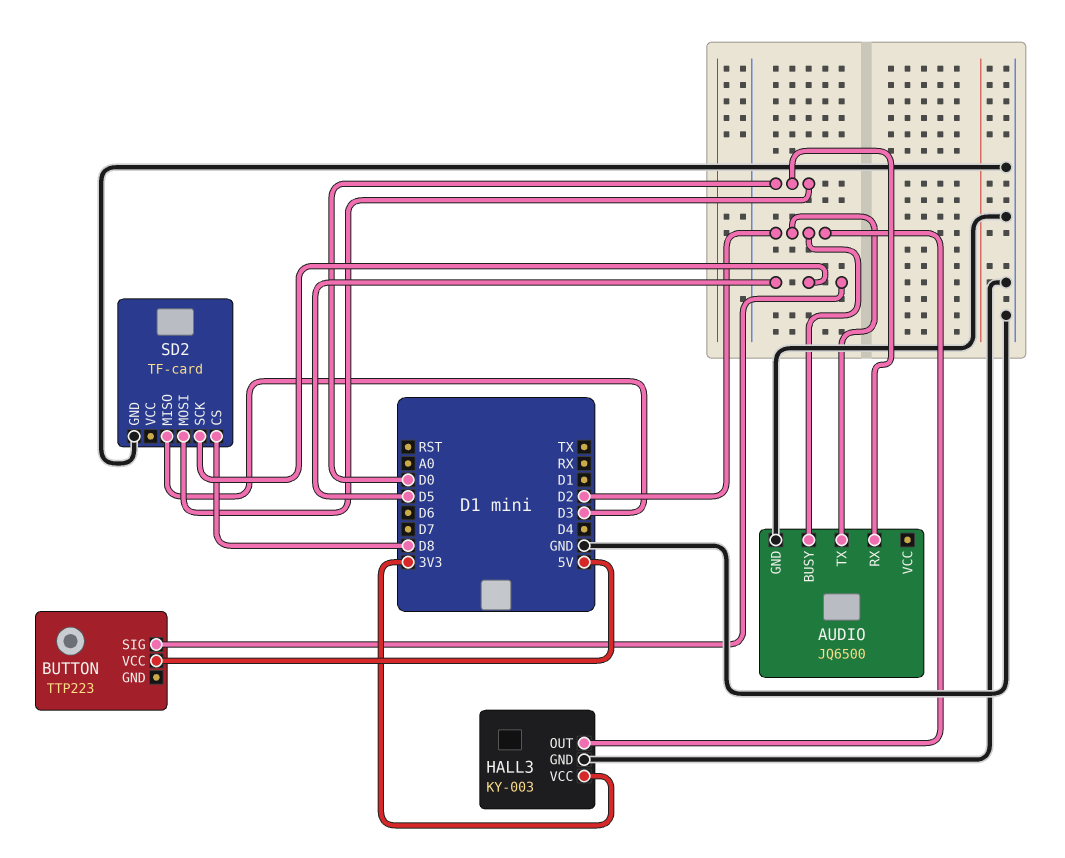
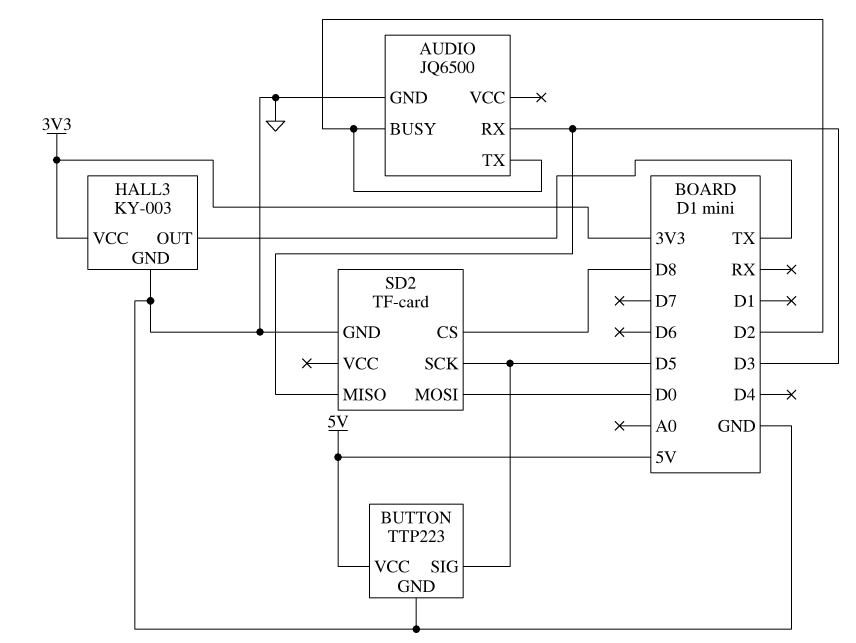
AUDIO pin RX: D0 -> D3
BUTTON pin GND: none -> GND
HALL3 pin OUT: D2 -> TX

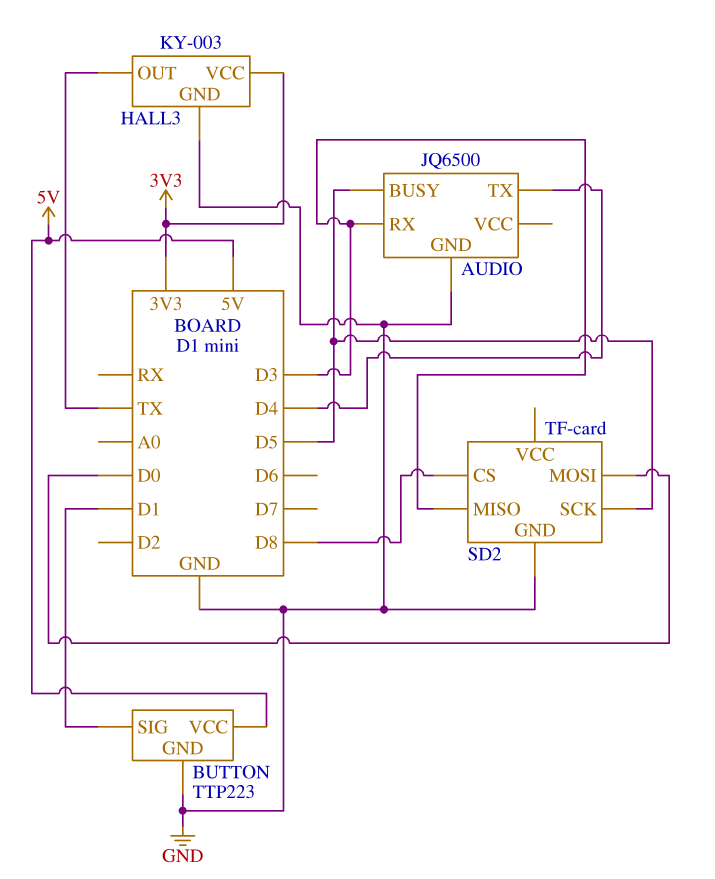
AUDIO pin BUSY: D2 -> D5
AUDIO pin TX: D2 -> D4
BUTTON pin SIG: D5 -> D1

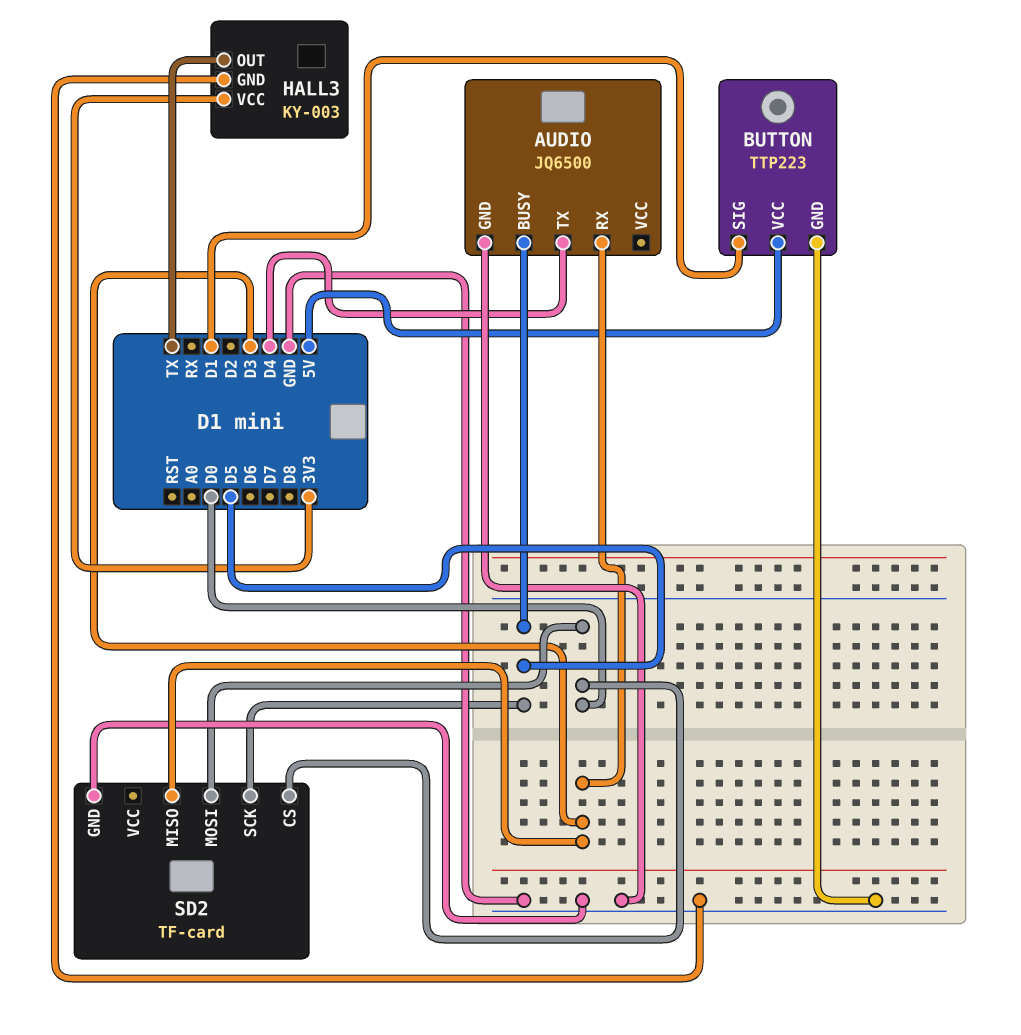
SD2 pin CS: D8 -> D0

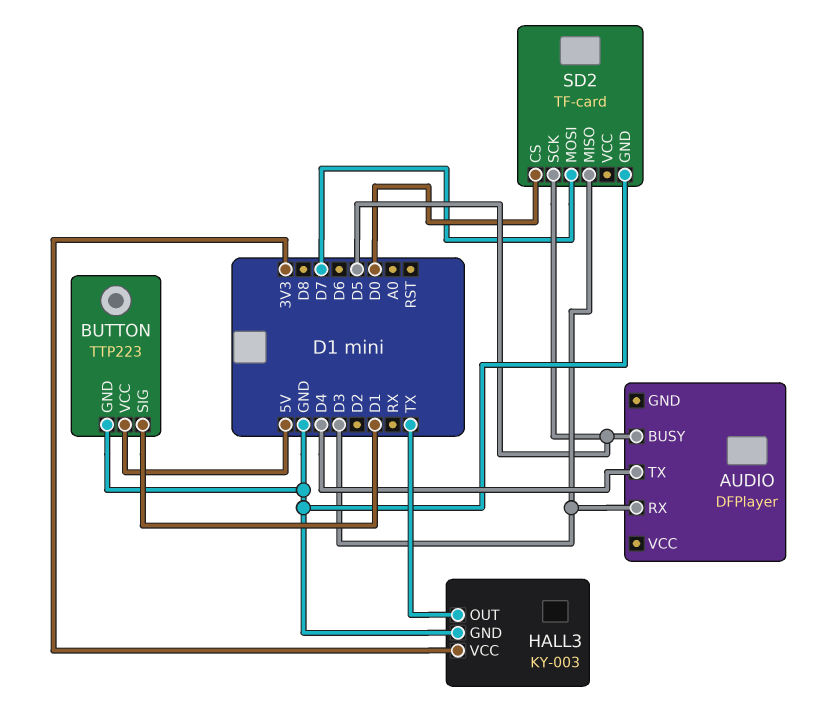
AUDIO: JQ6500 -> DFPlayer
AUDIO pin GND: GND -> none
SD2 pin MOSI: D0 -> D7

